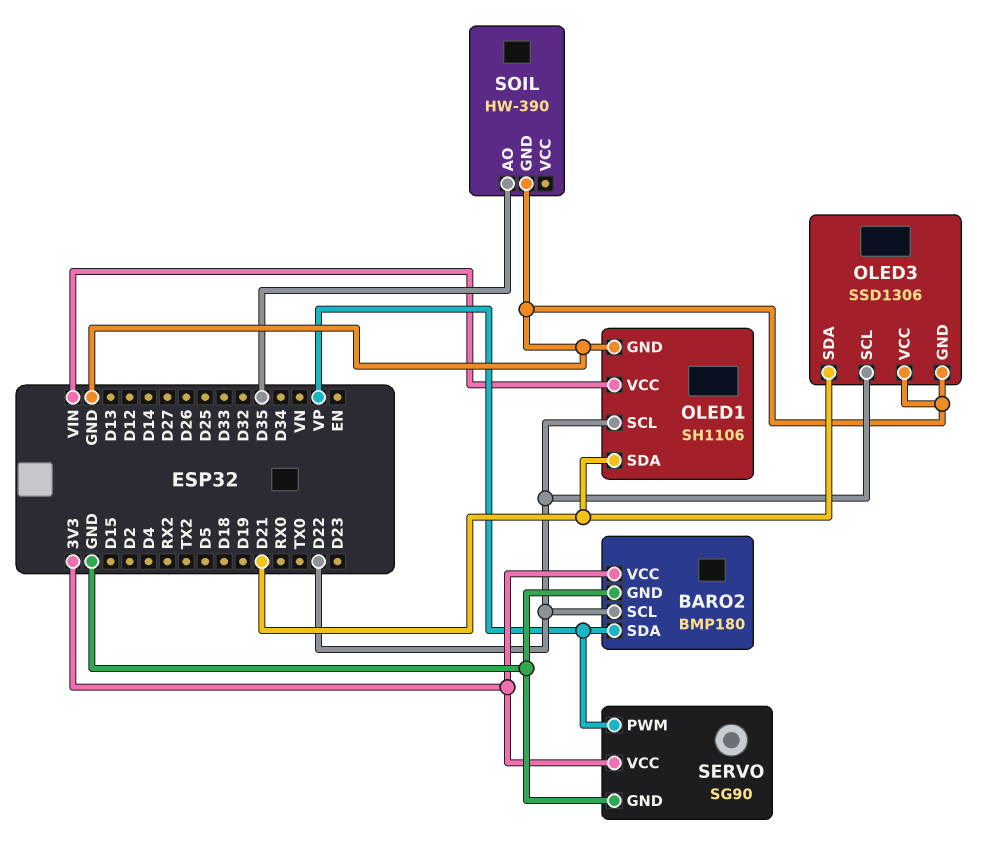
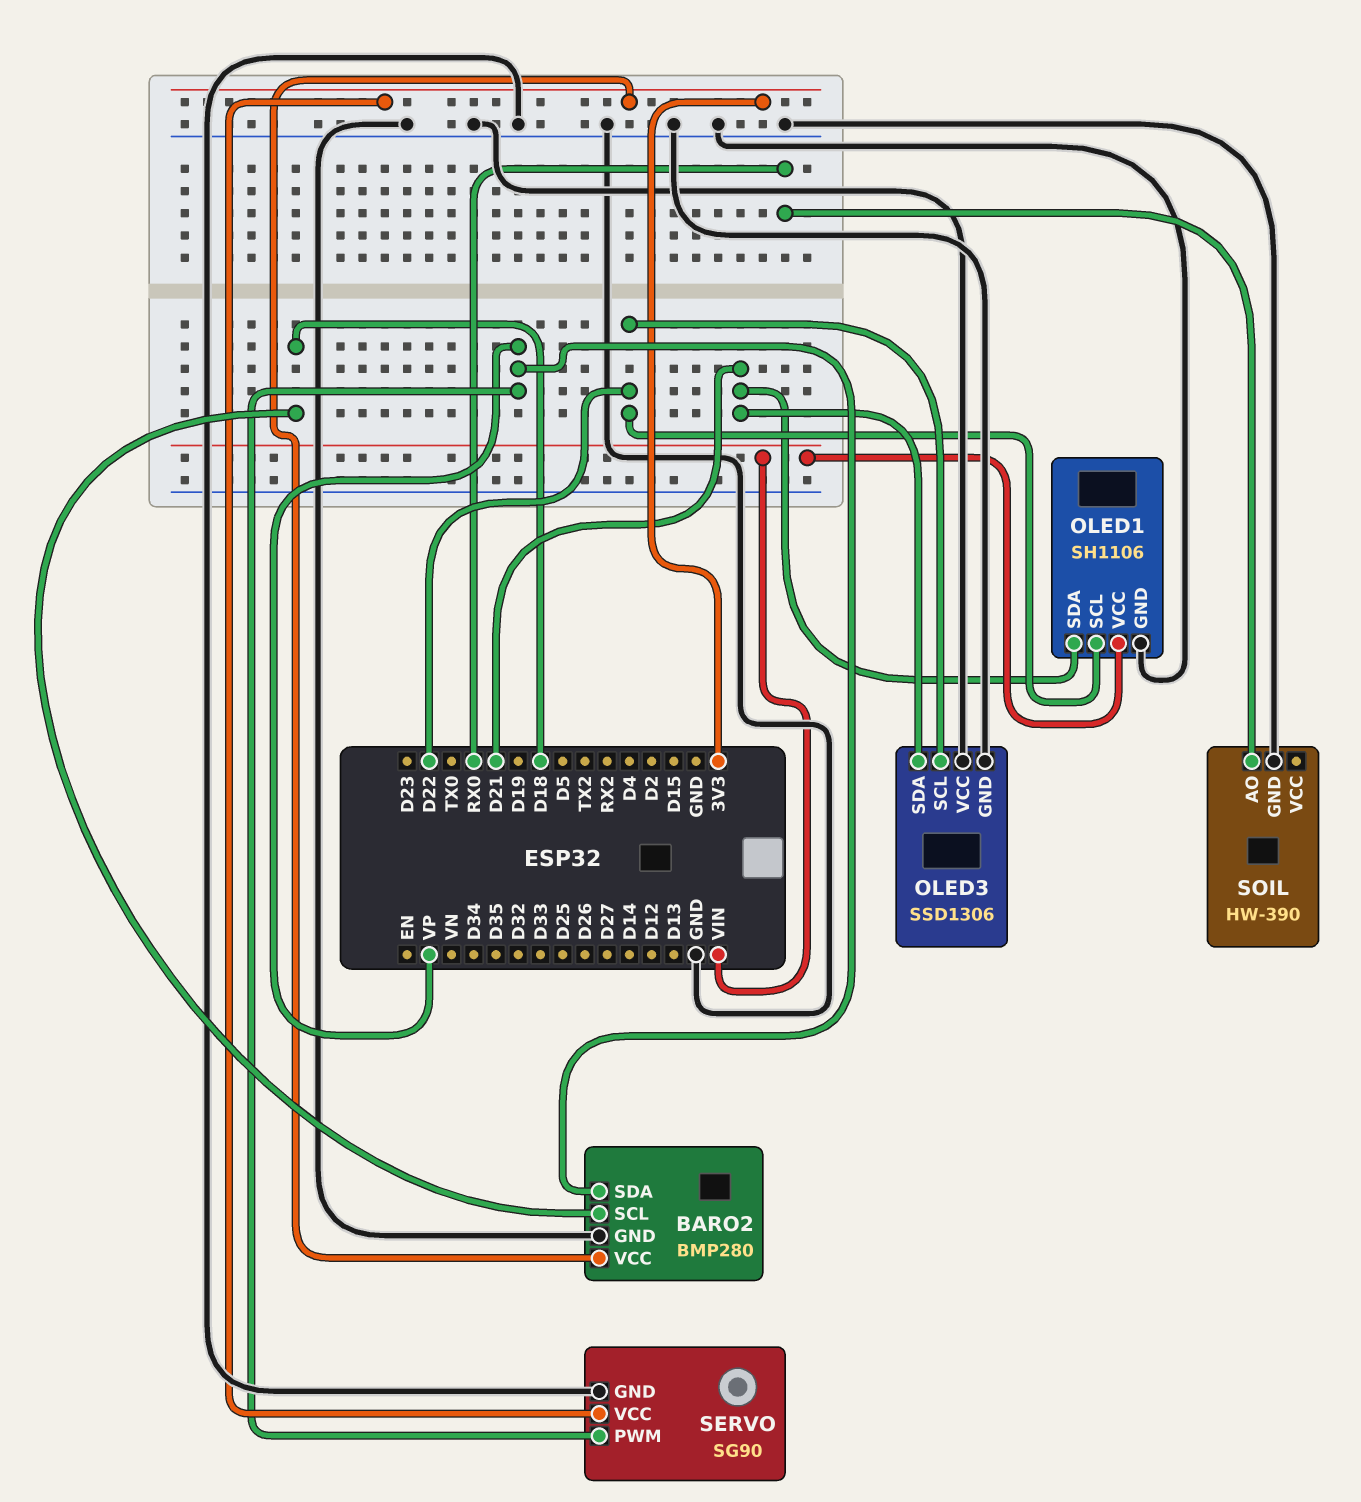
BARO2: BMP180 -> BMP280
BARO2 pin SCL: D22 -> D18
SOIL pin AO: D35 -> RX0

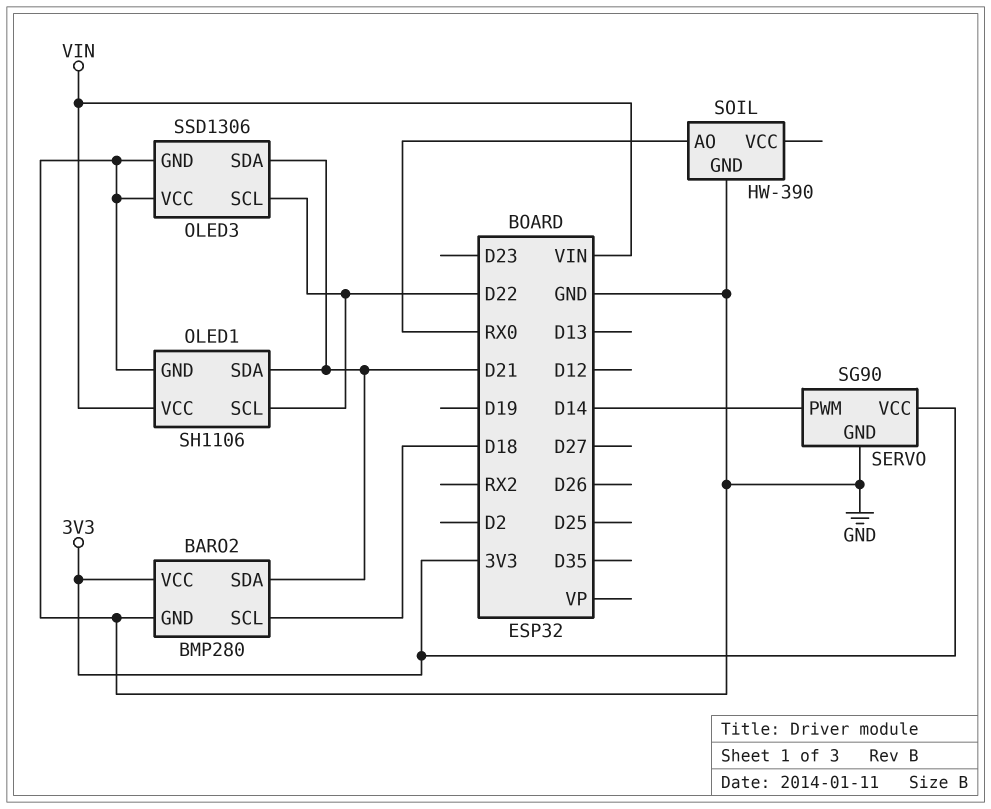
BARO2 pin SDA: VP -> D21
SERVO pin PWM: VP -> D14

